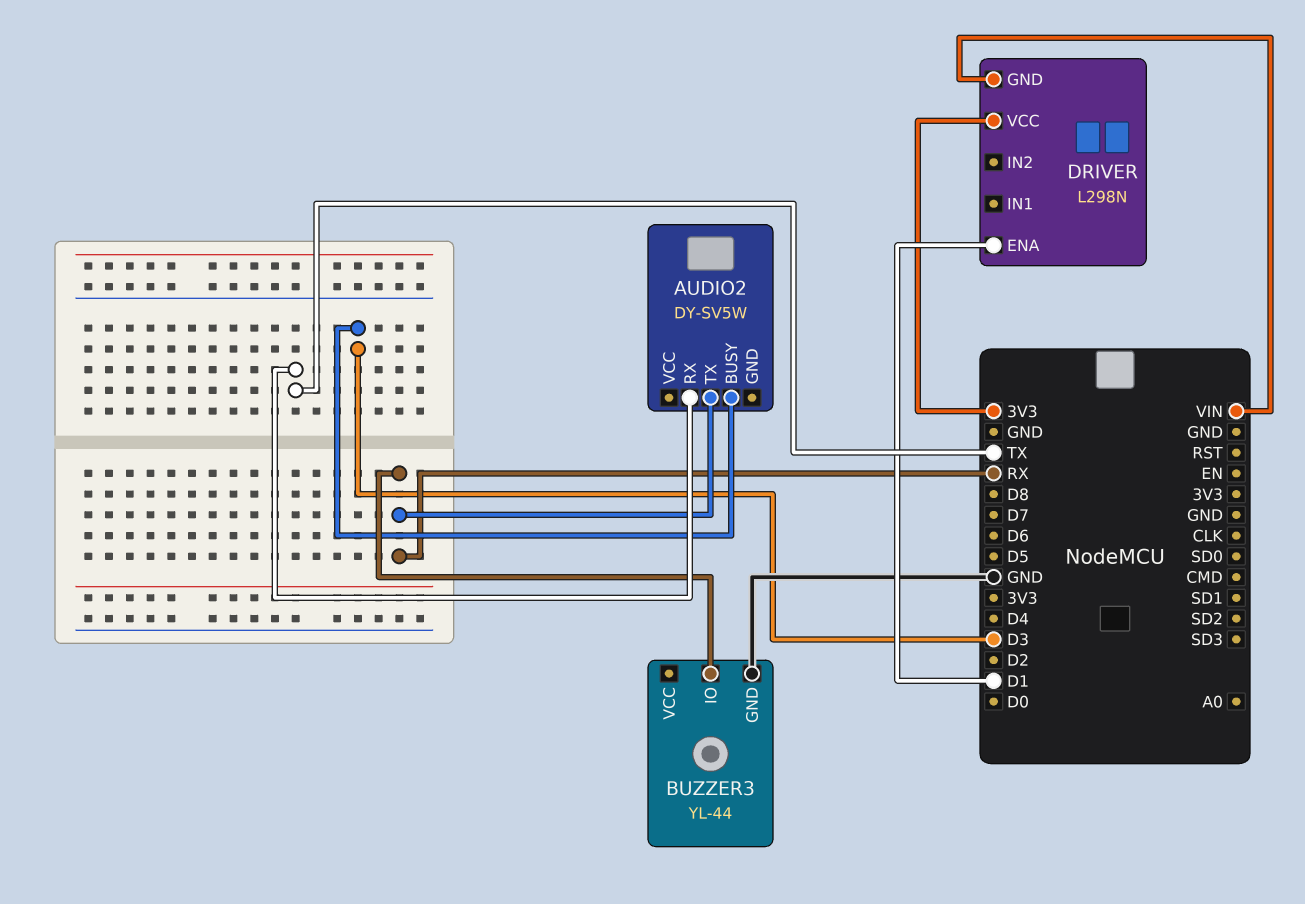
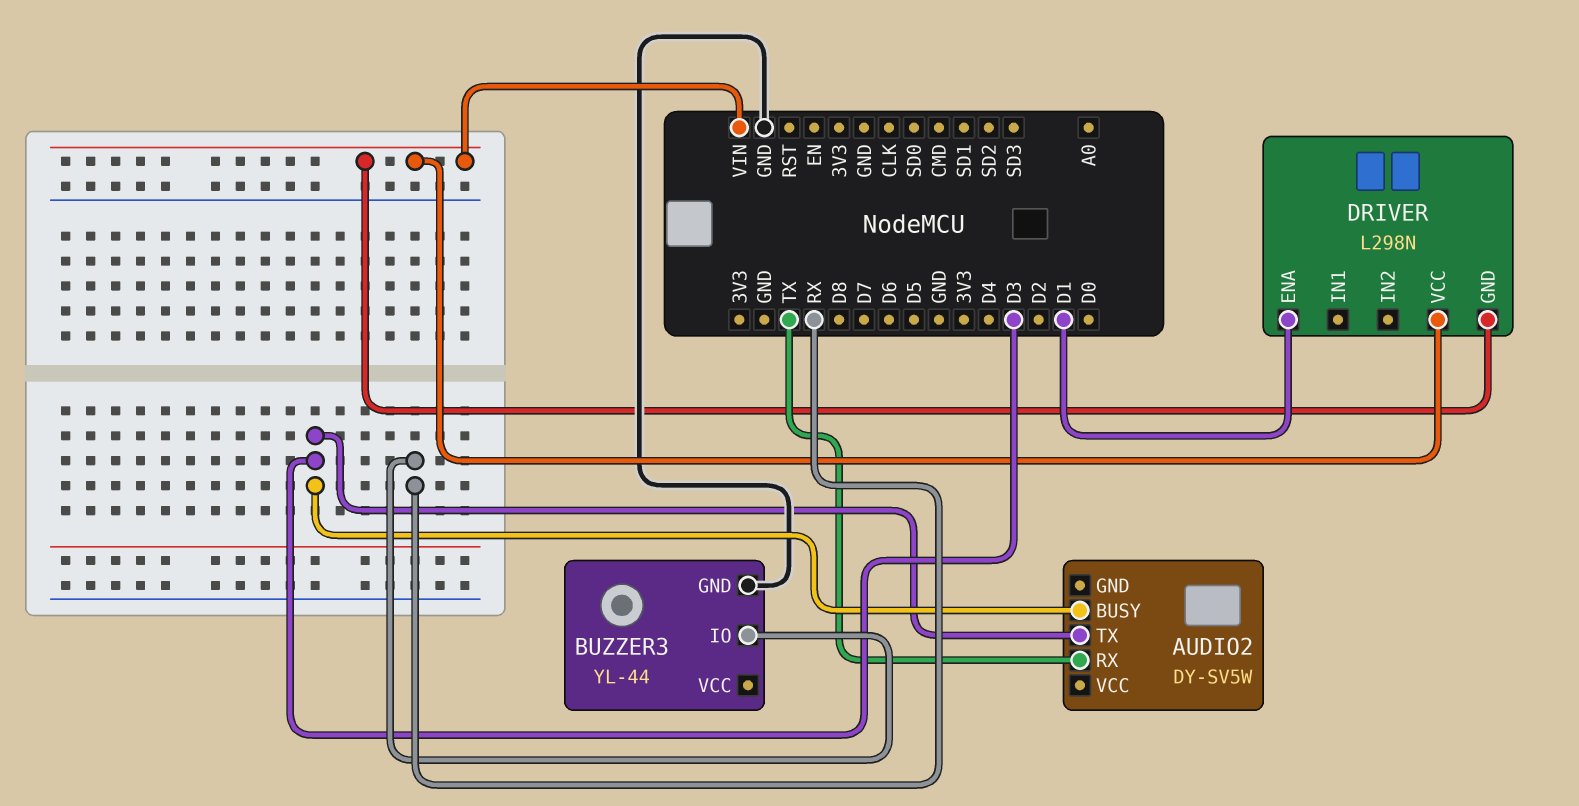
AUDIO2 pin TX: RX -> D3
DRIVER pin VCC: 3V3 -> VIN

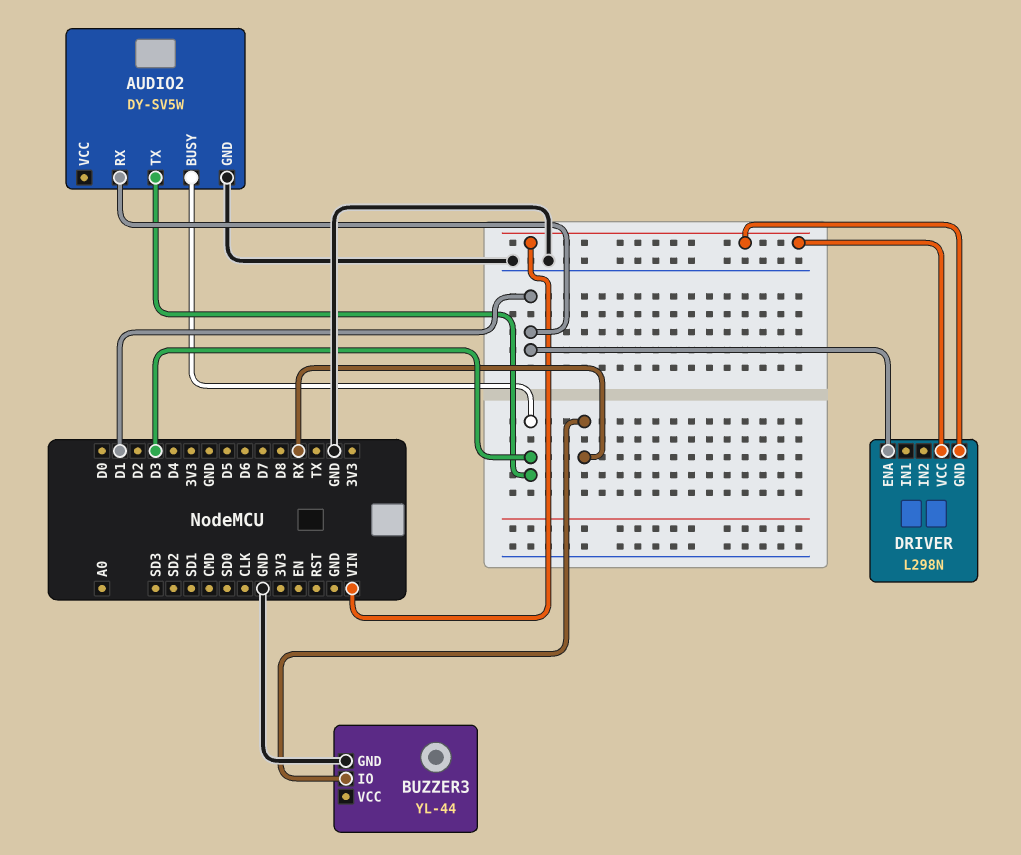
AUDIO2 pin GND: none -> GND
AUDIO2 pin RX: TX -> D1

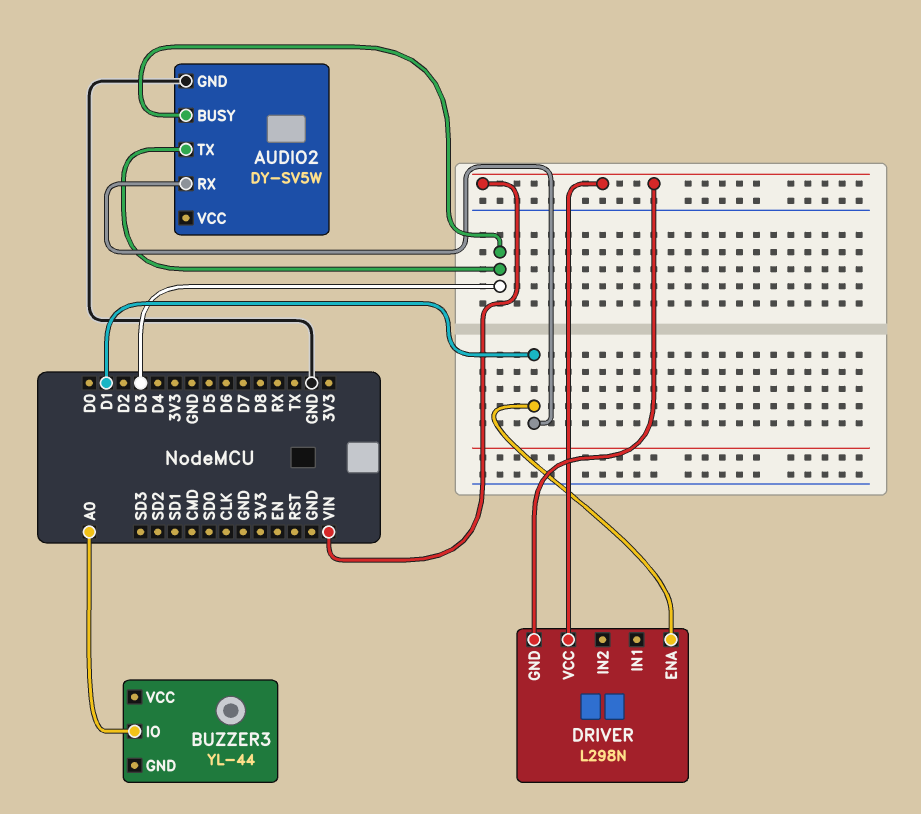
BUZZER3 pin GND: GND -> none
BUZZER3 pin IO: RX -> A0

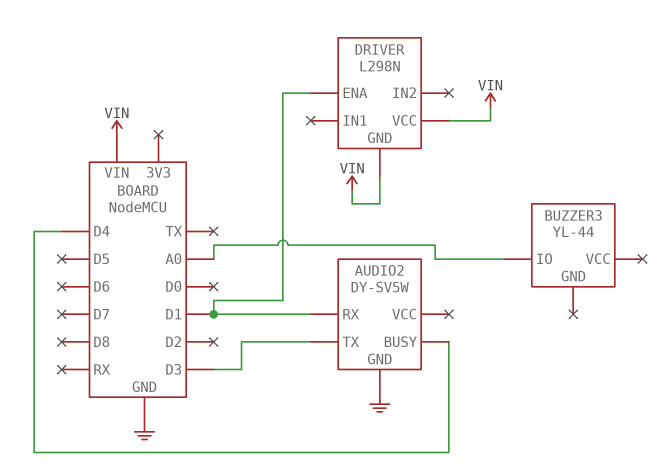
AUDIO2 pin BUSY: D3 -> D4

